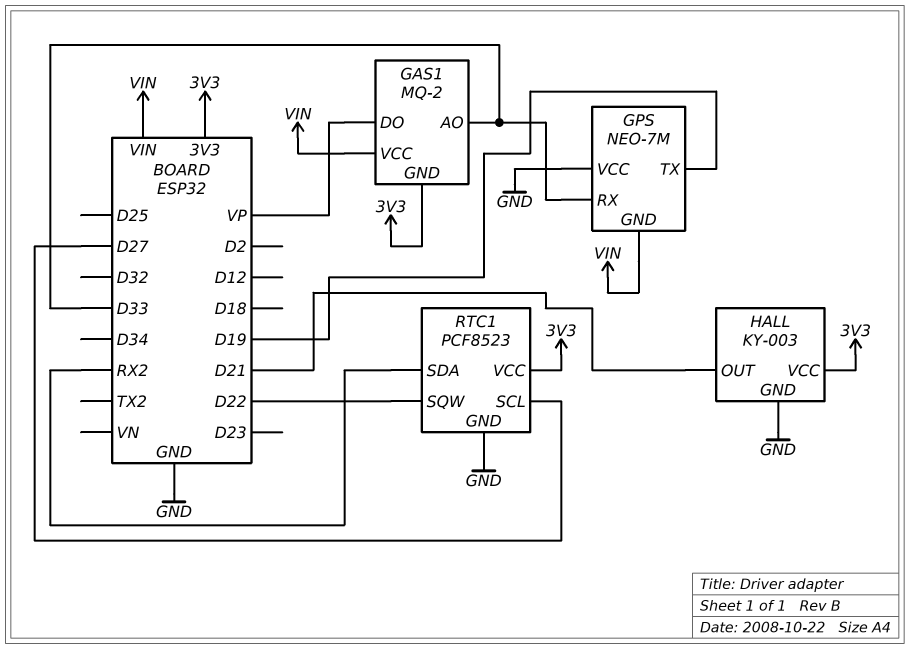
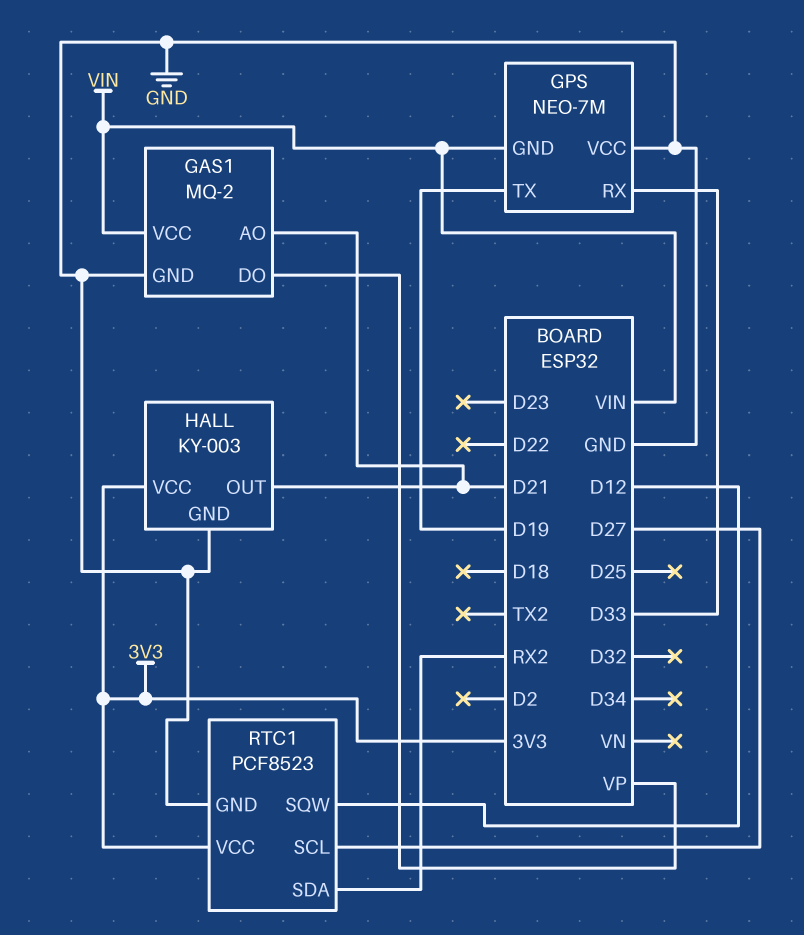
GAS1 pin AO: D33 -> D21
GAS1 pin GND: 3V3 -> GND
RTC1 pin SQW: D22 -> D12

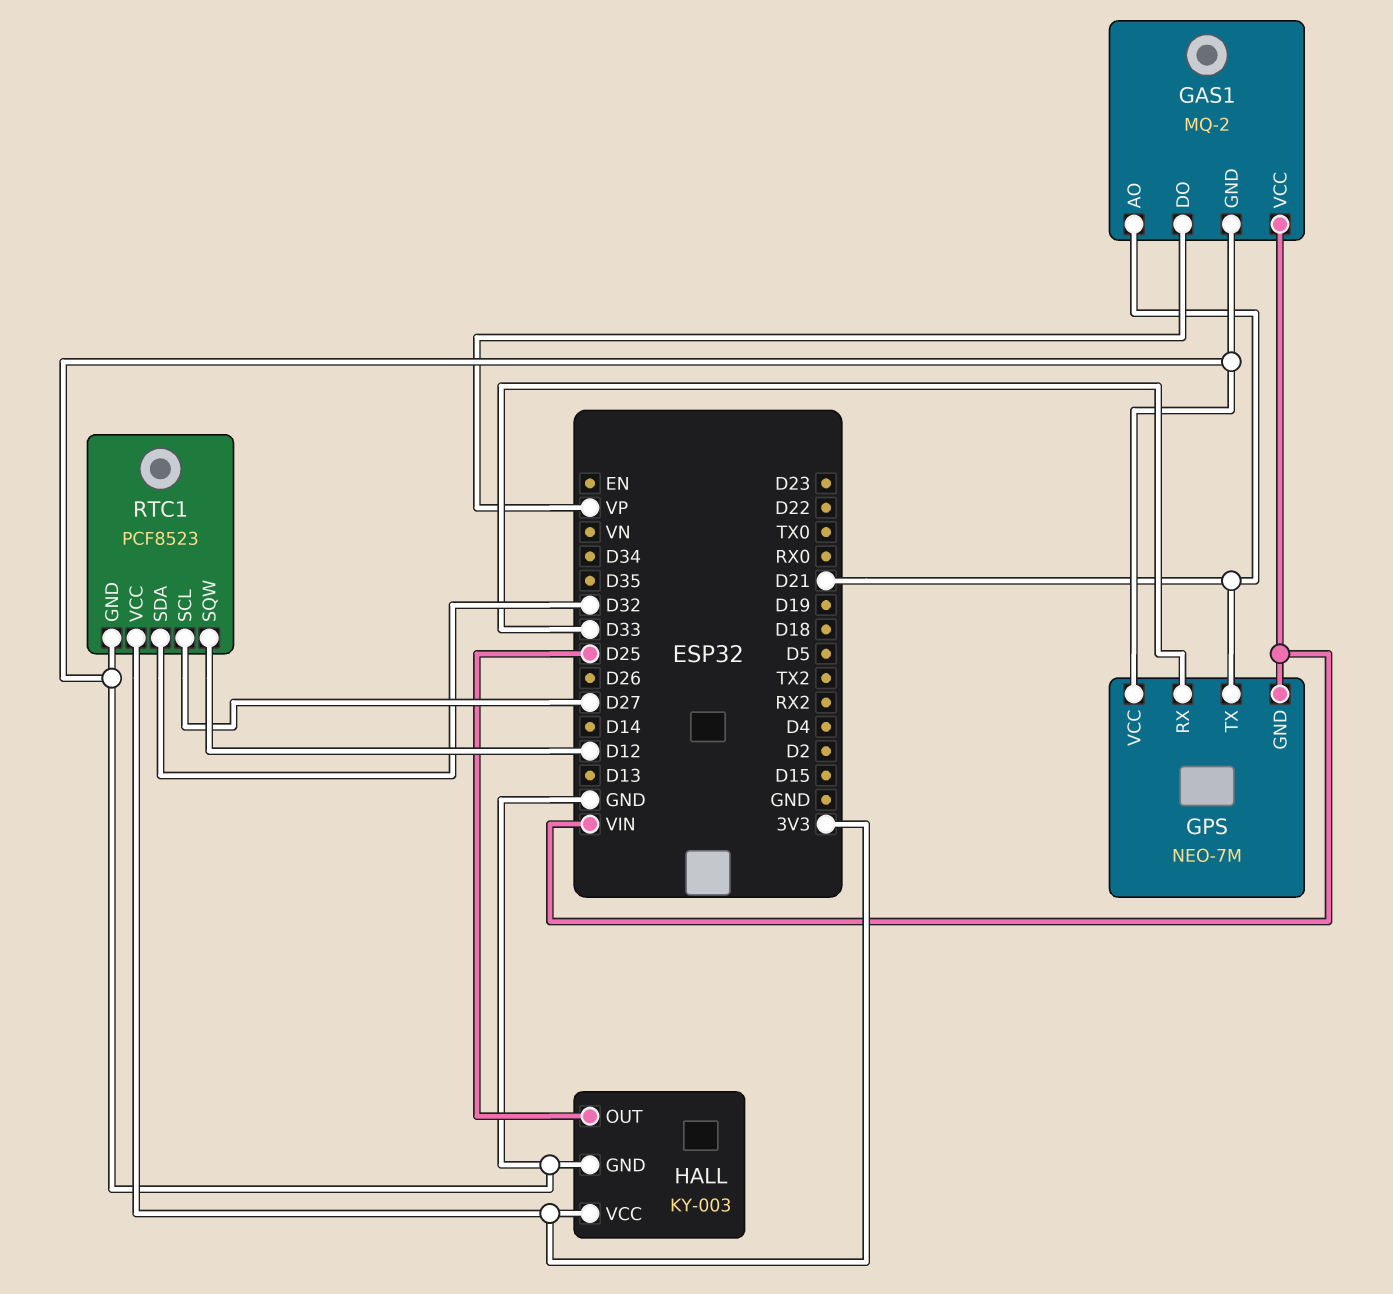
GPS pin TX: D19 -> D21
HALL pin OUT: D21 -> D25
RTC1 pin SDA: RX2 -> D32

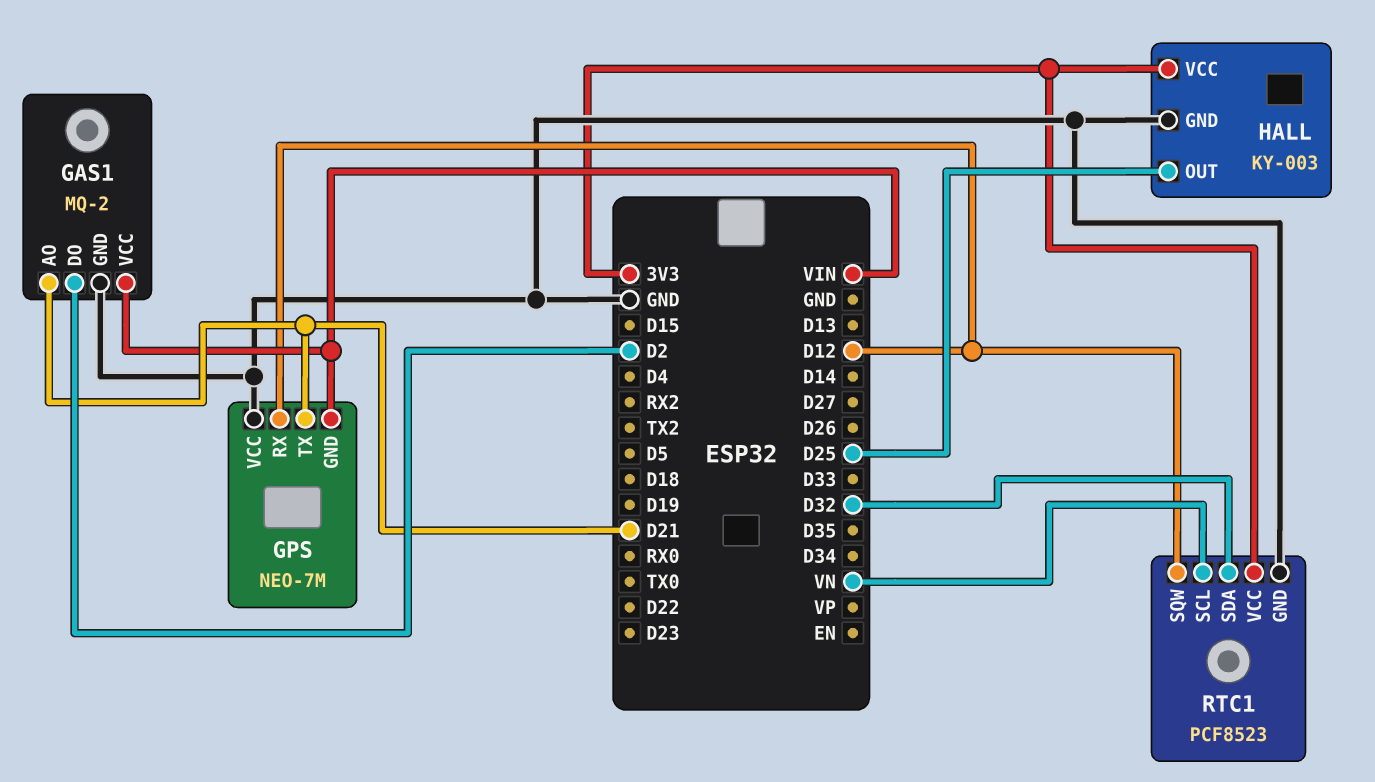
GAS1 pin DO: VP -> D2
GPS pin RX: D33 -> D12
RTC1 pin SCL: D27 -> VN

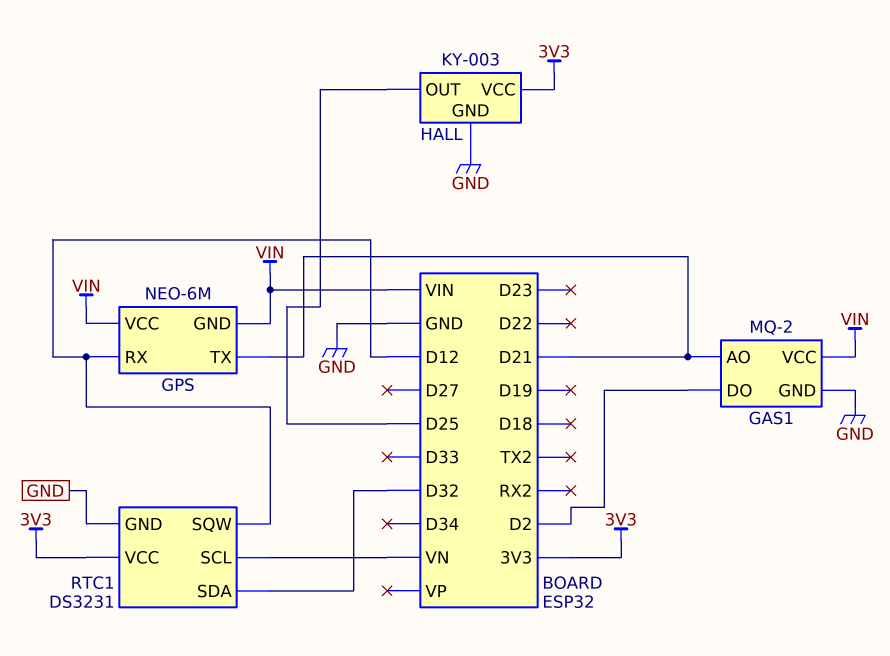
GPS: NEO-7M -> NEO-6M
GPS pin VCC: GND -> VIN
RTC1: PCF8523 -> DS3231

